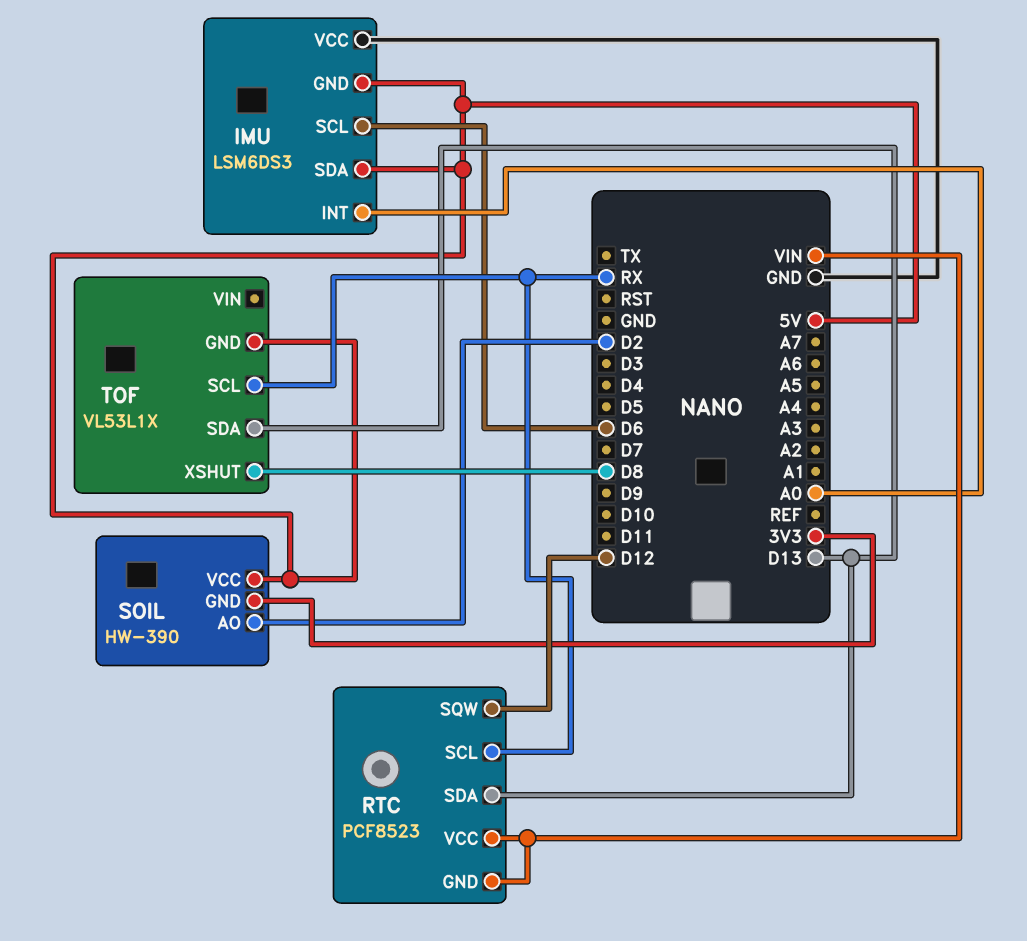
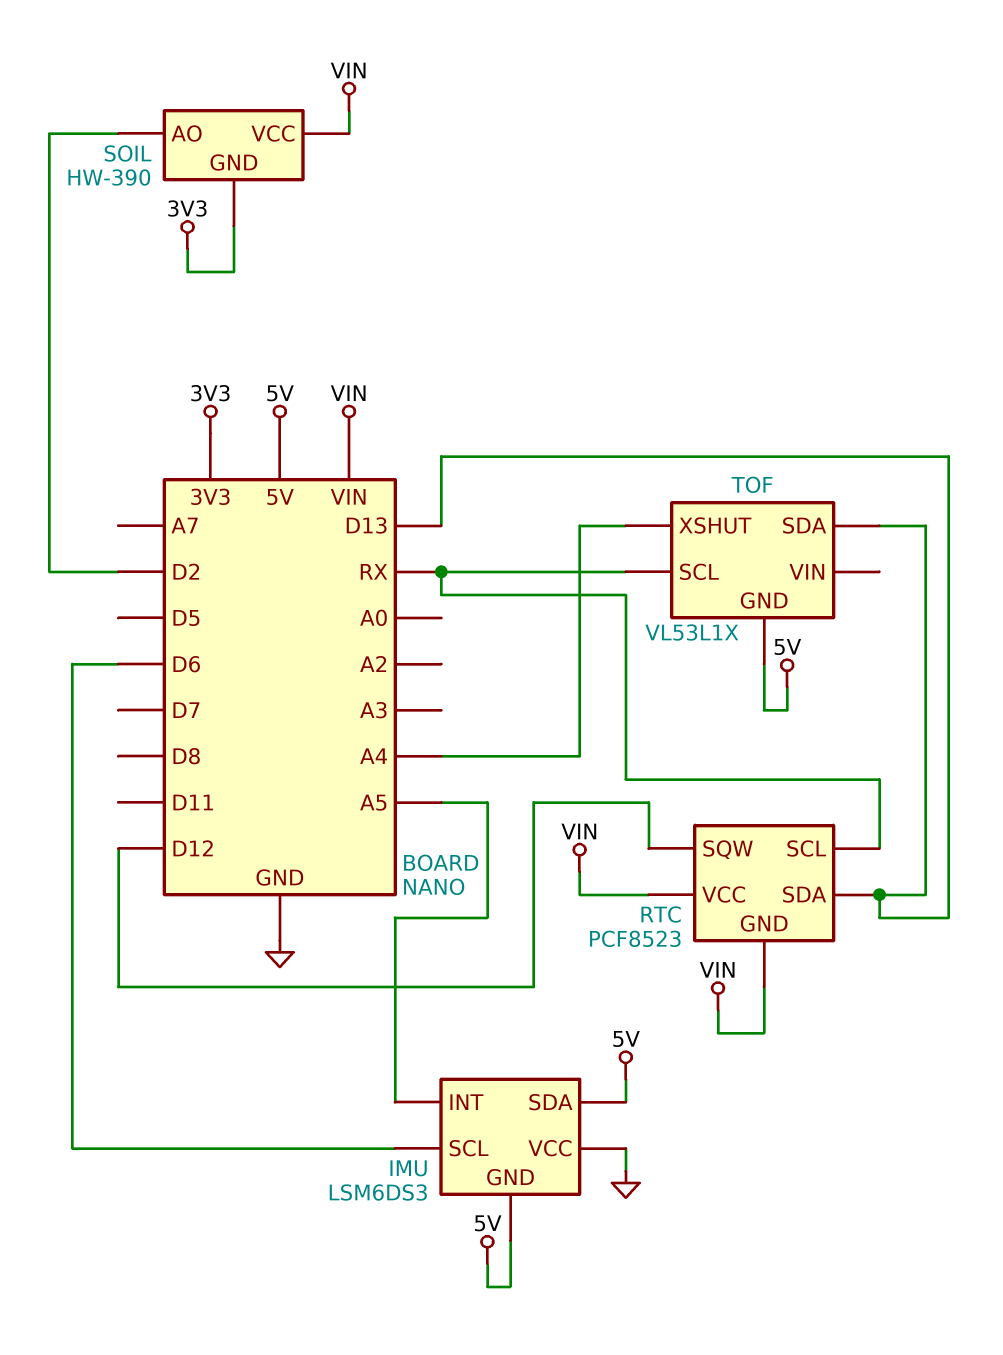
IMU pin INT: A0 -> A5
SOIL pin VCC: 5V -> VIN
TOF pin XSHUT: D8 -> A4

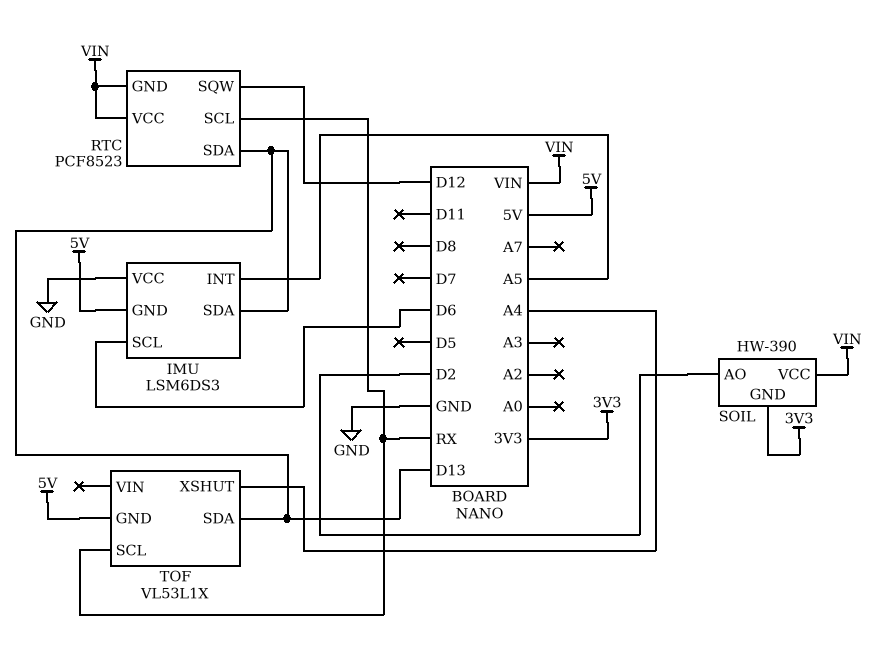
IMU pin SDA: 5V -> D13

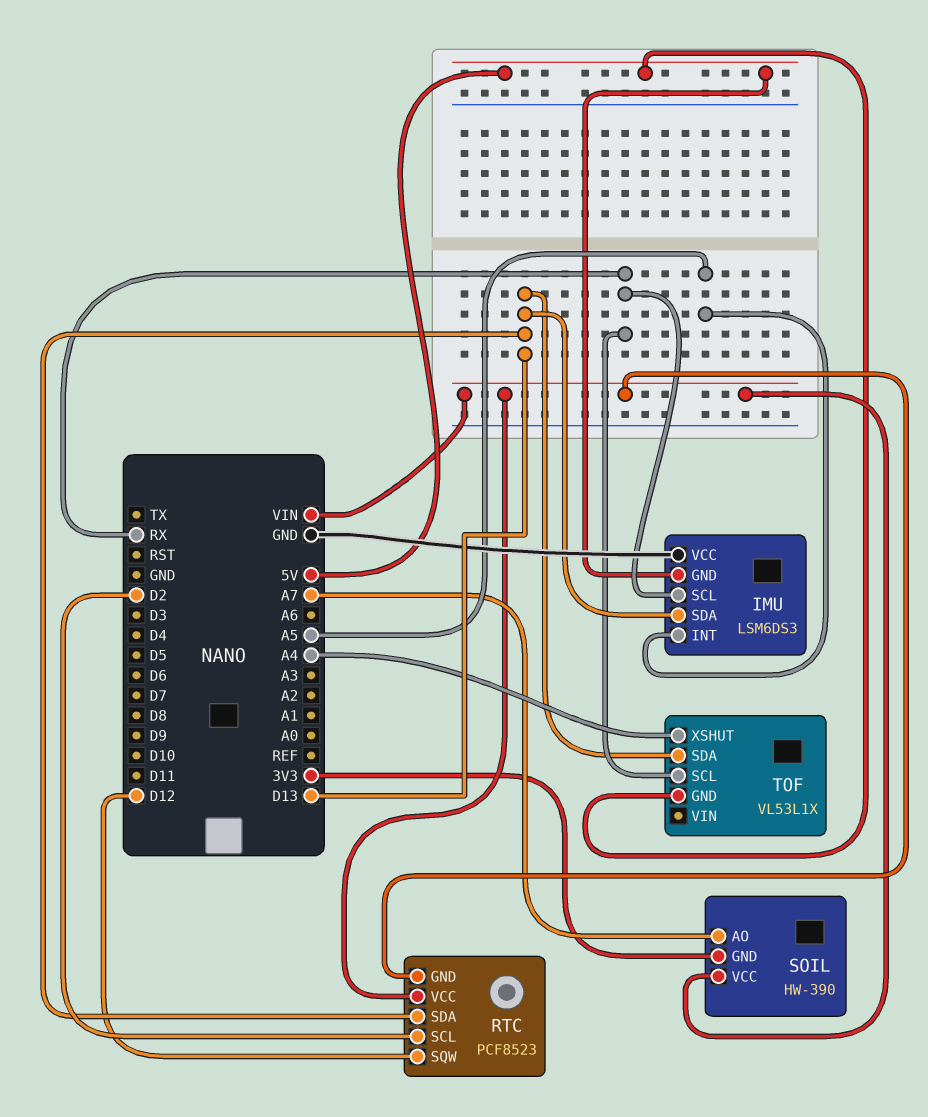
IMU pin SCL: D6 -> RX
RTC pin SCL: RX -> D2
SOIL pin AO: D2 -> A7

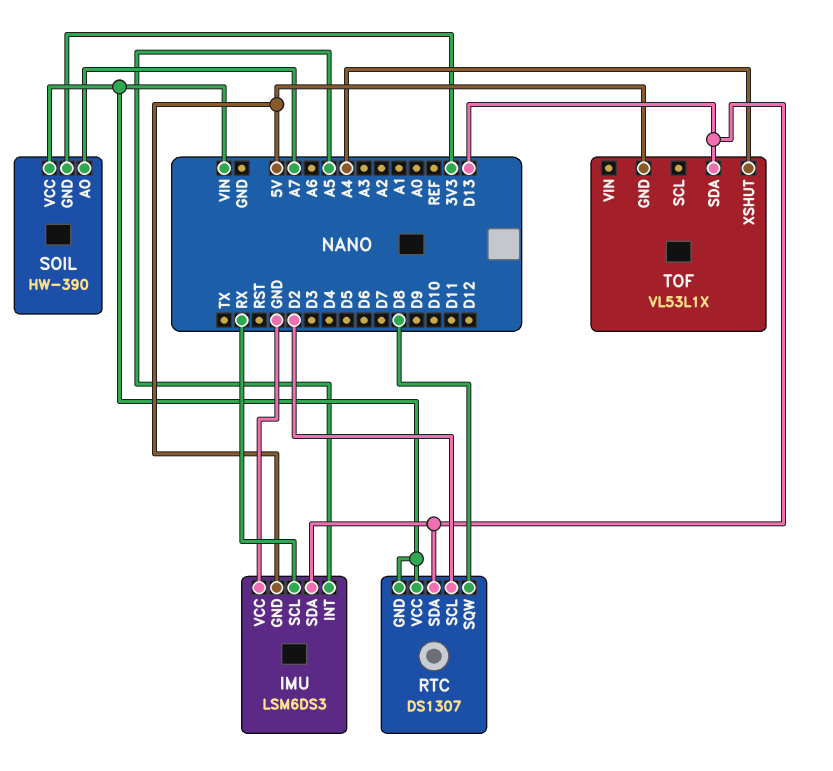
RTC: PCF8523 -> DS1307
RTC pin SQW: D12 -> D8
TOF pin SCL: RX -> none

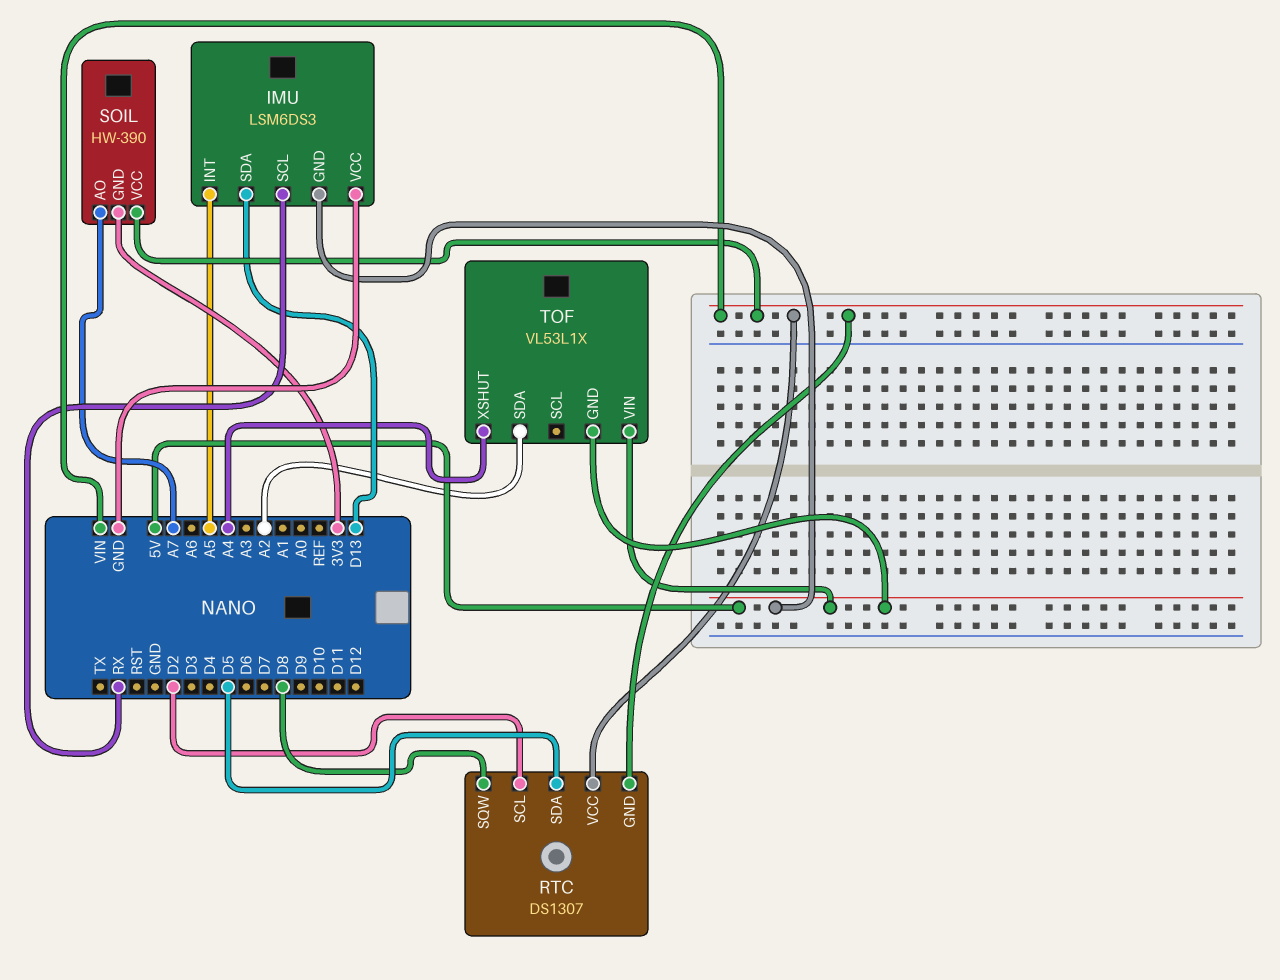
RTC pin SDA: D13 -> D5
TOF pin SDA: D13 -> A2
TOF pin VIN: none -> 5V

